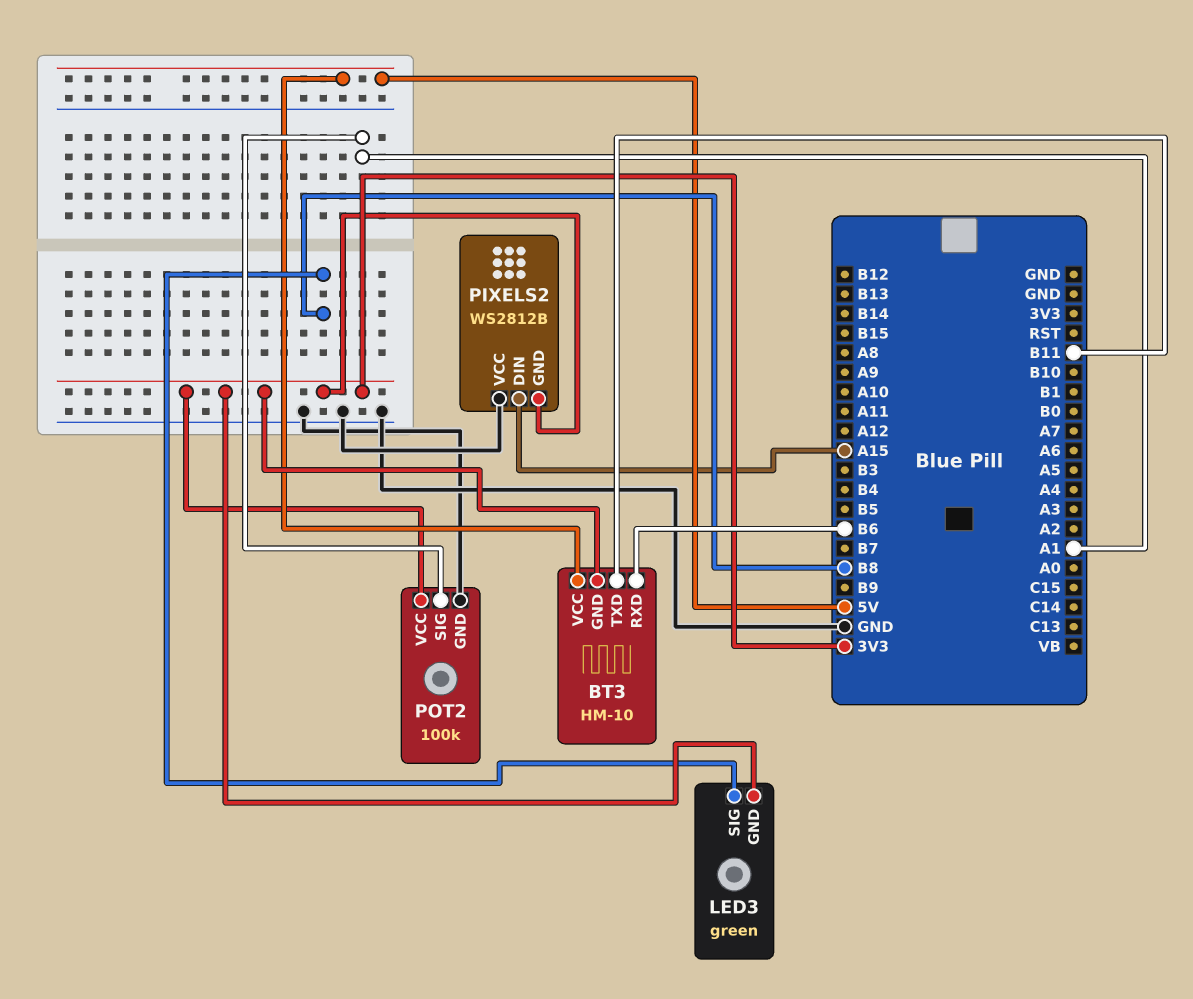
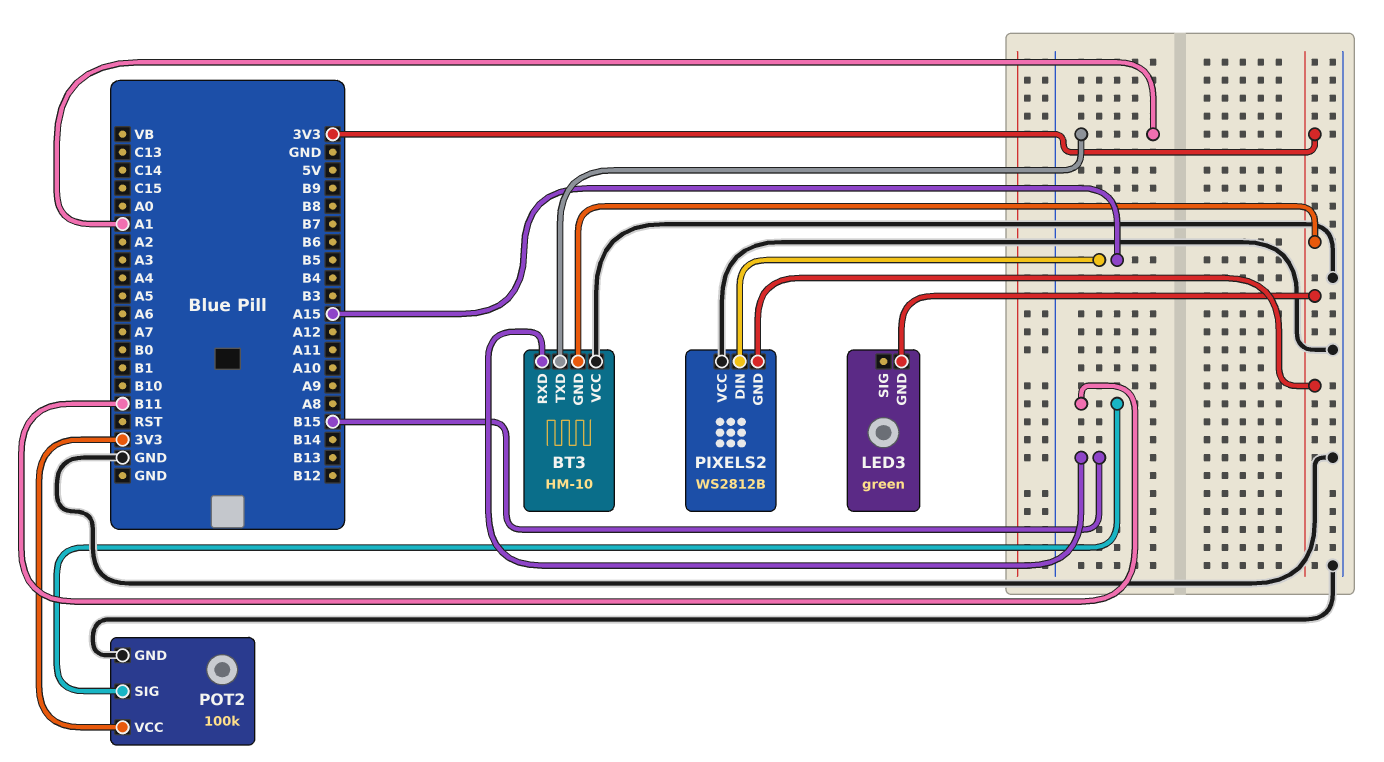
BT3 pin RXD: B6 -> B15
BT3 pin TXD: B11 -> A1
BT3 pin VCC: 5V -> GND
LED3 pin SIG: B8 -> none
POT2 pin SIG: A1 -> B11

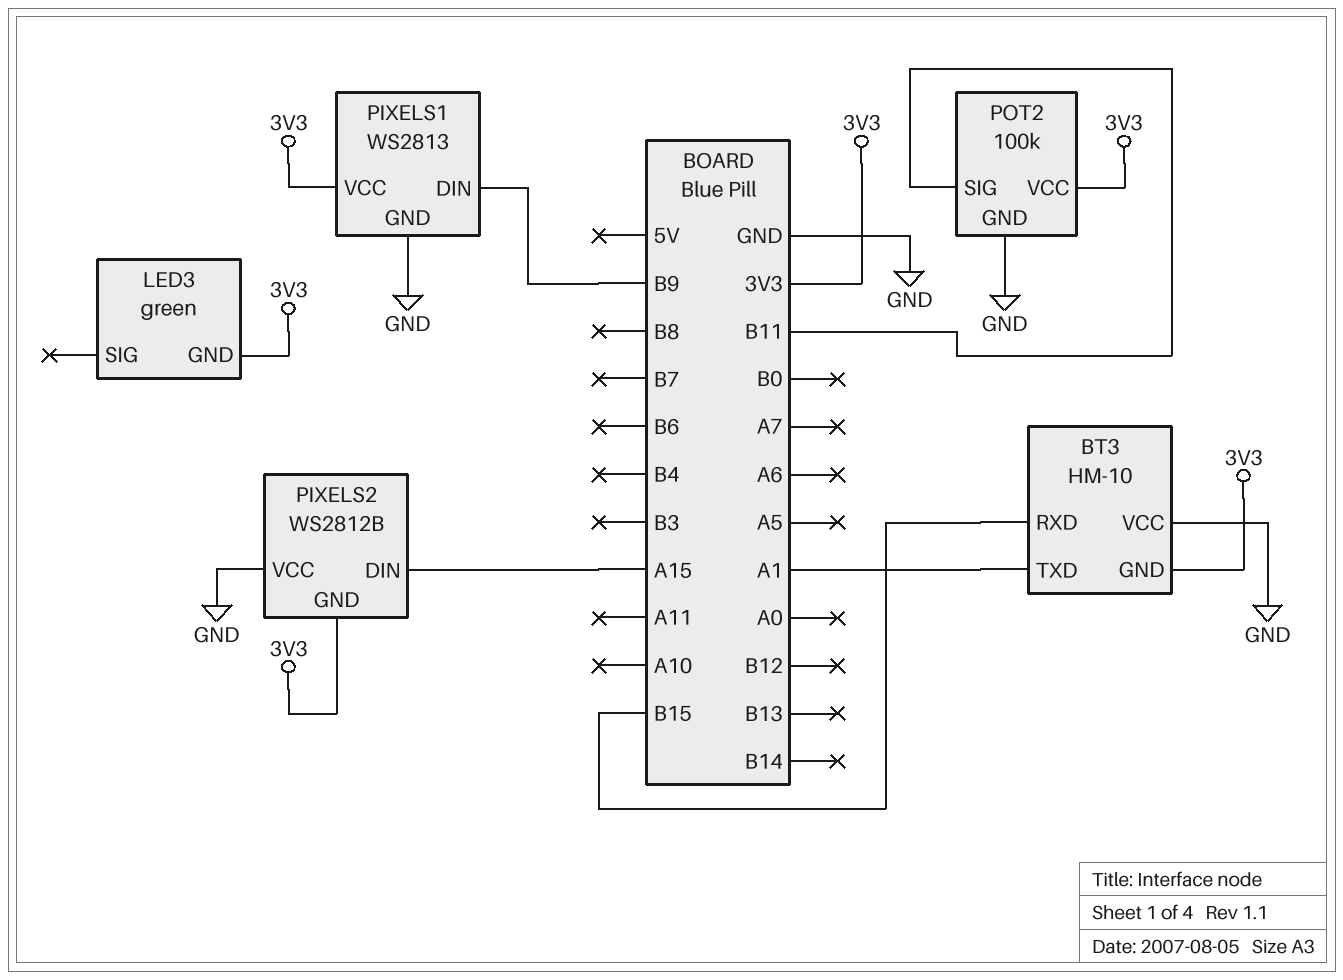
PIXELS1: none -> WS2813
PIXELS1 pin DIN: none -> B9
PIXELS1 pin GND: none -> GND
PIXELS1 pin VCC: none -> 3V3

